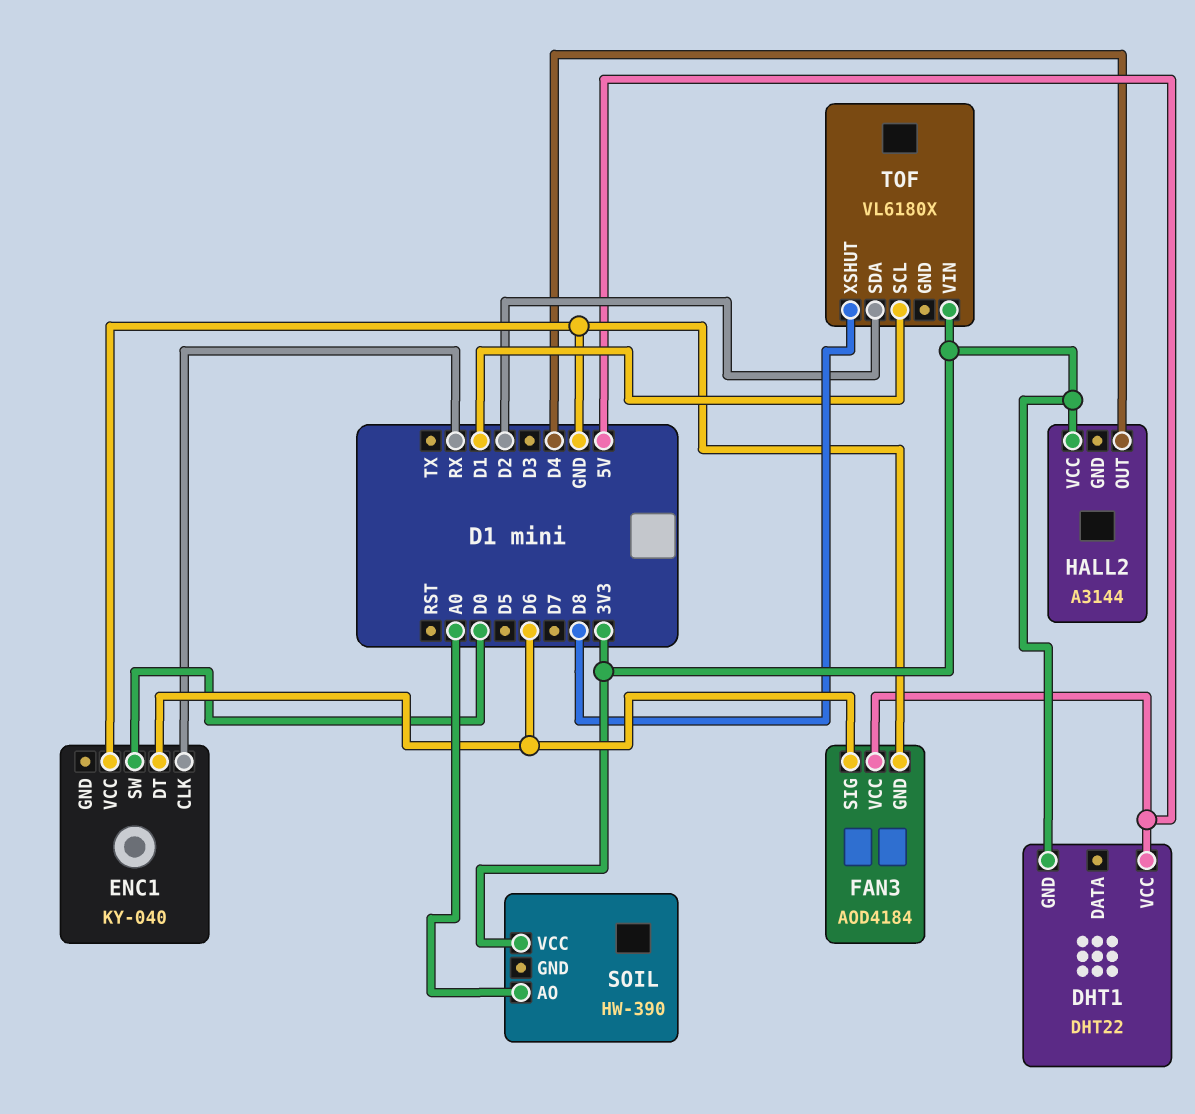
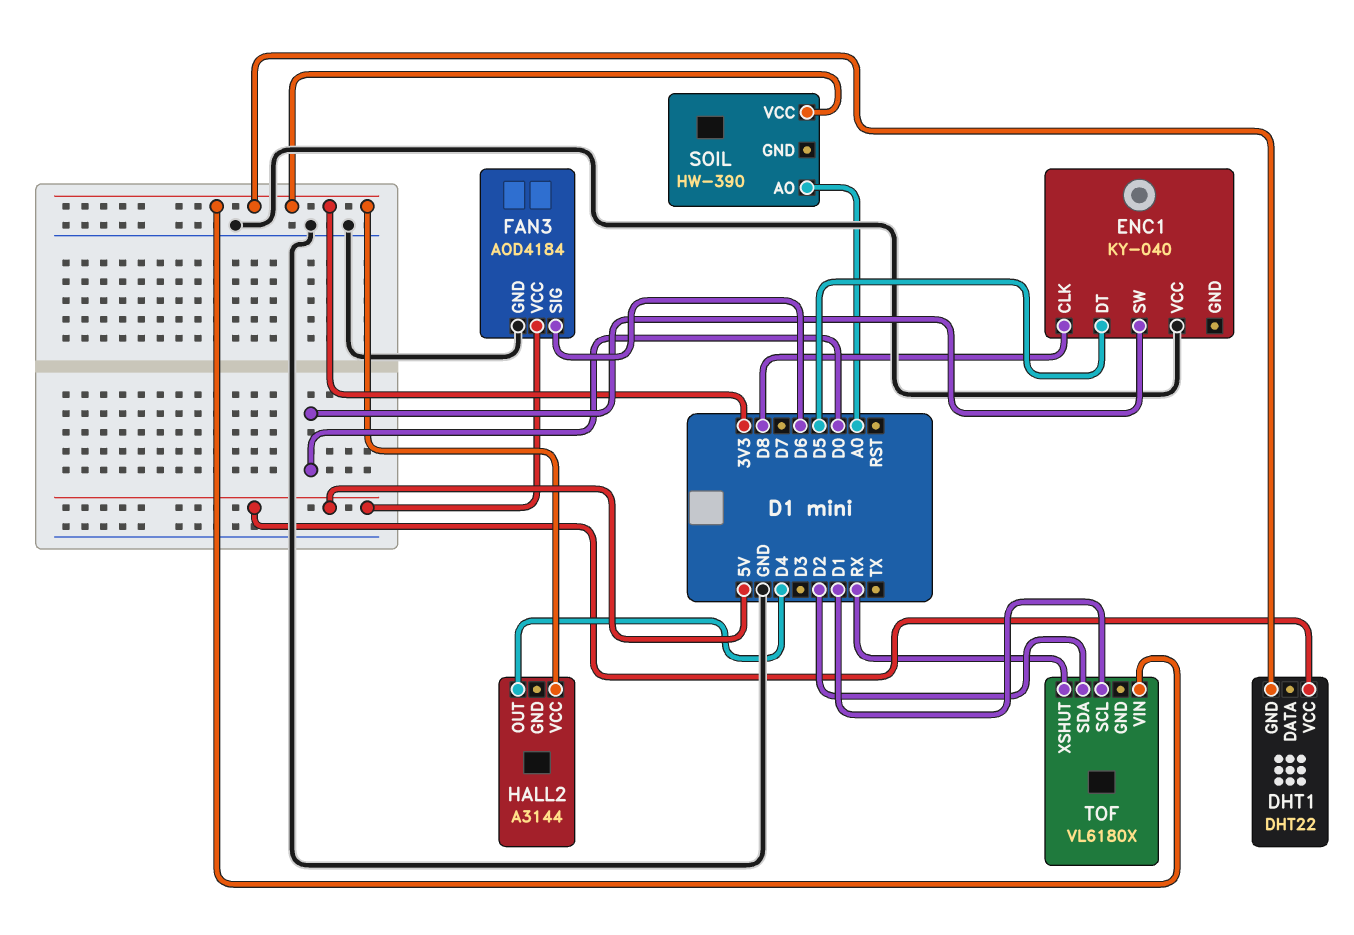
ENC1 pin CLK: RX -> D8
ENC1 pin DT: D6 -> D5
TOF pin XSHUT: D8 -> RX

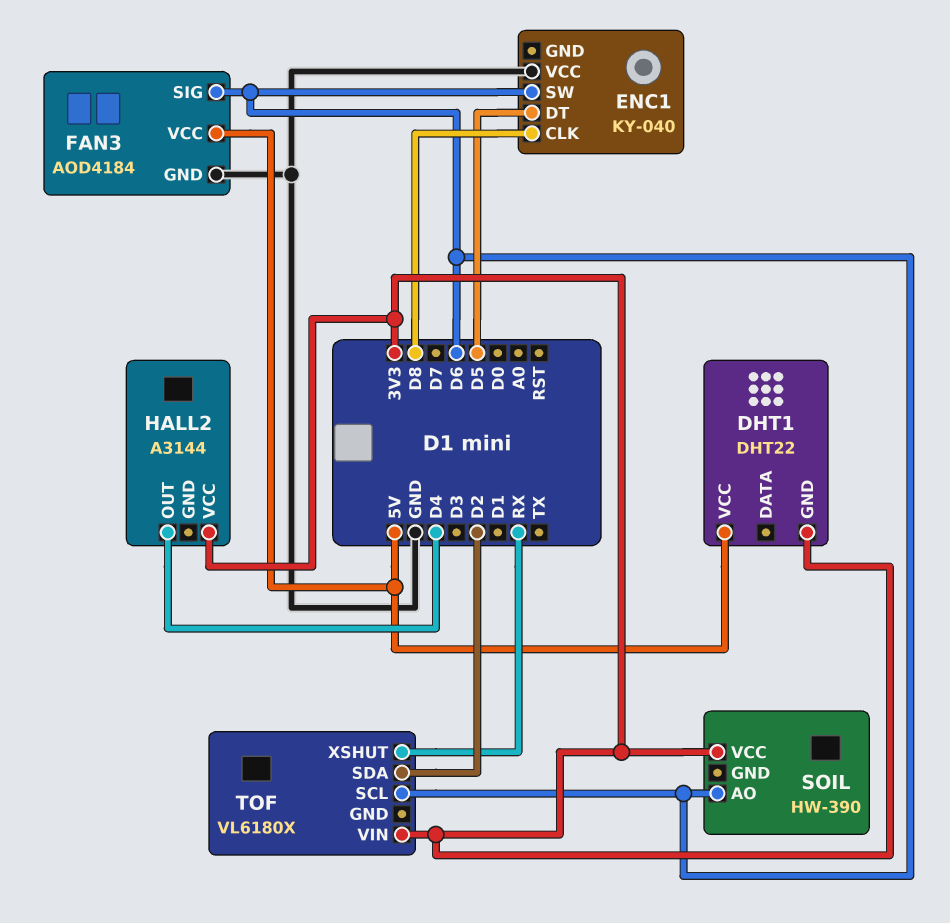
ENC1 pin SW: D0 -> D6
SOIL pin AO: A0 -> D6
TOF pin SCL: D1 -> D6

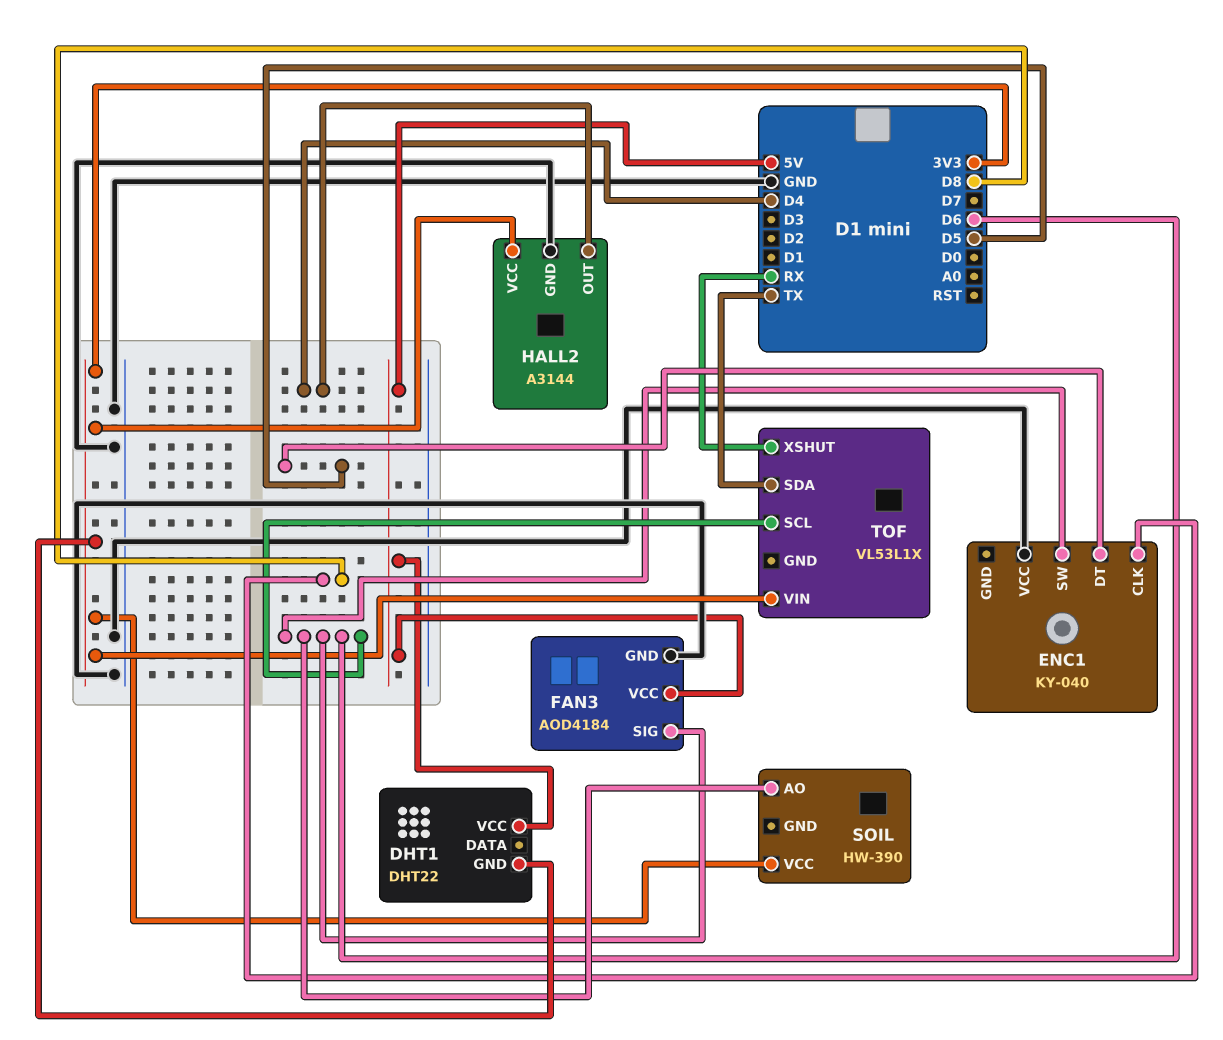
HALL2 pin GND: none -> GND
TOF: VL6180X -> VL53L1X
TOF pin SDA: D2 -> TX

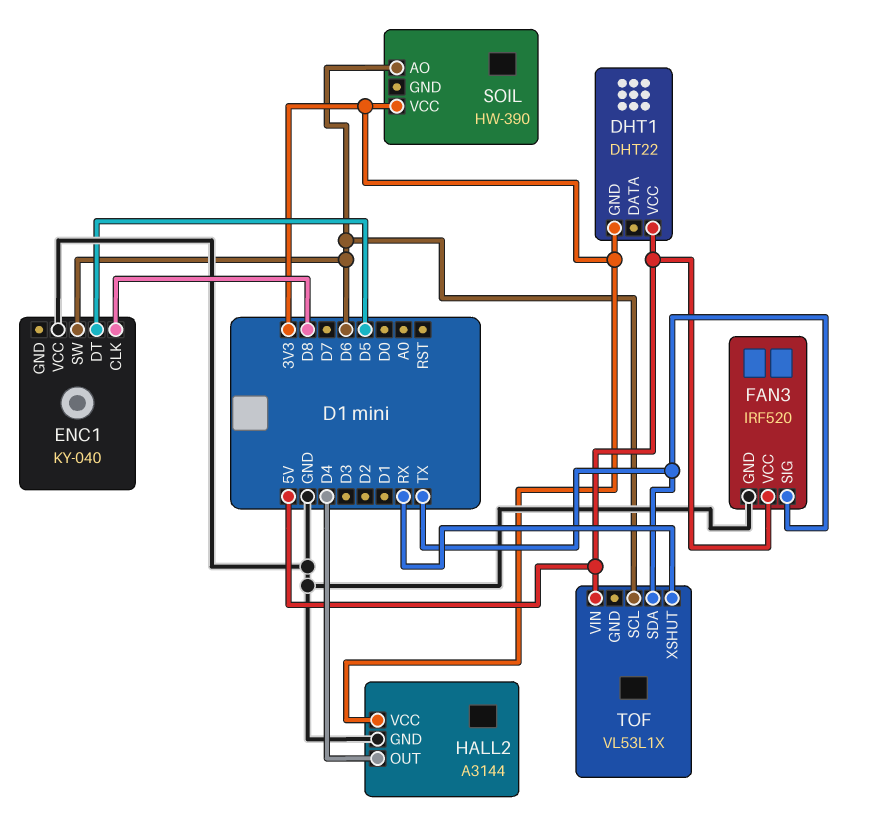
FAN3: AOD4184 -> IRF520
FAN3 pin SIG: D6 -> TX
TOF pin VIN: 3V3 -> 5V

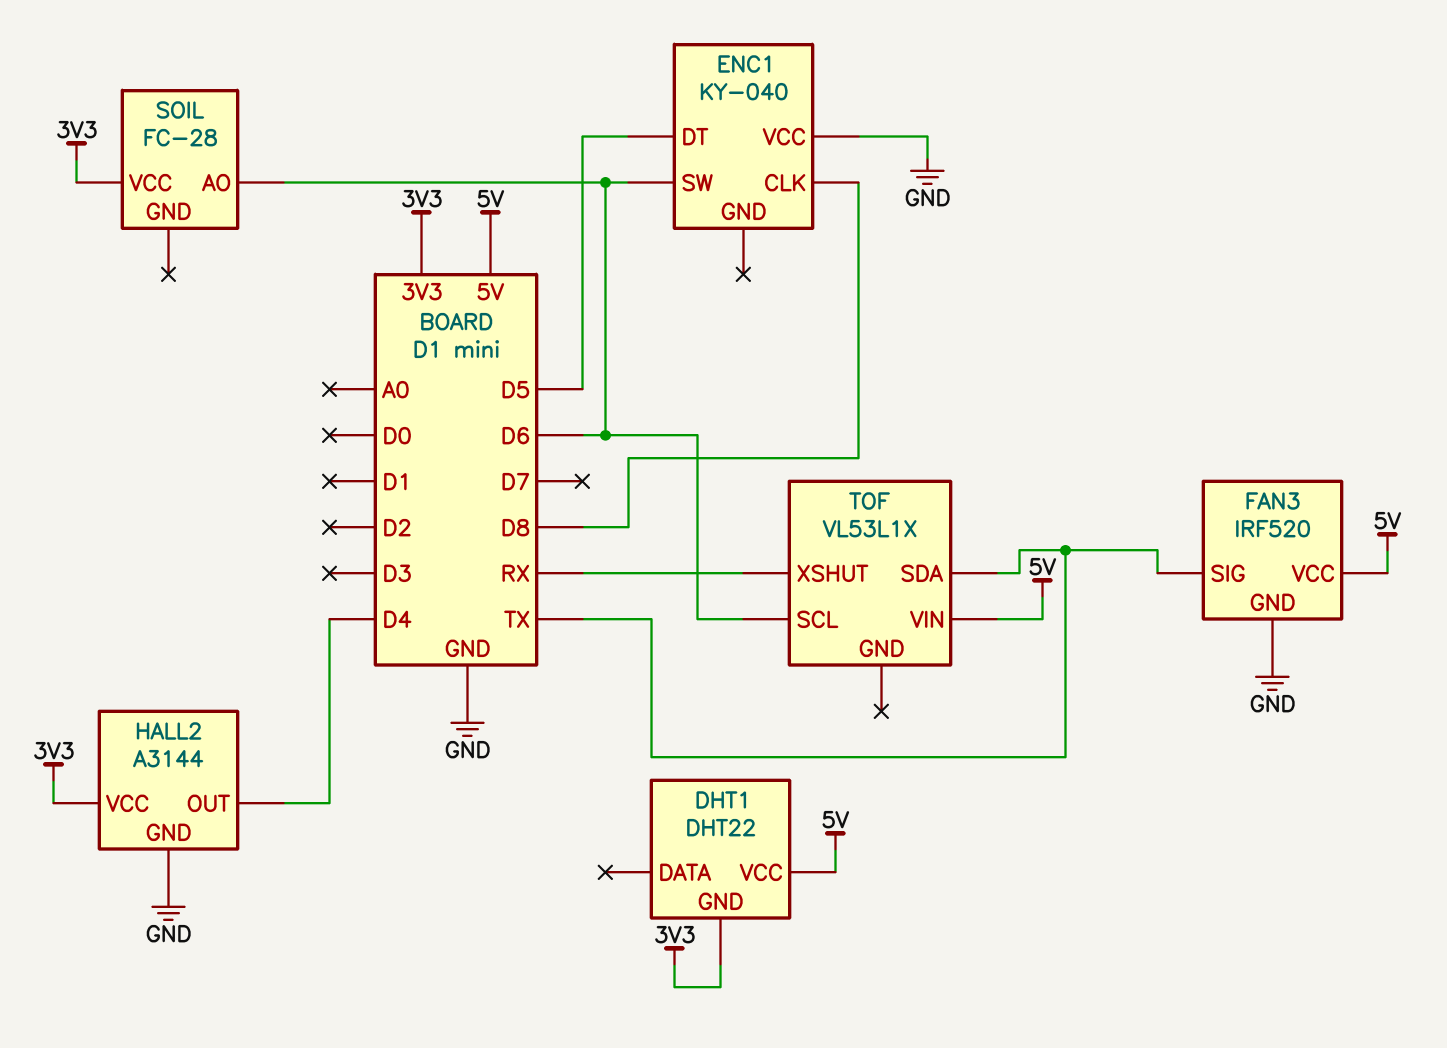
SOIL: HW-390 -> FC-28

